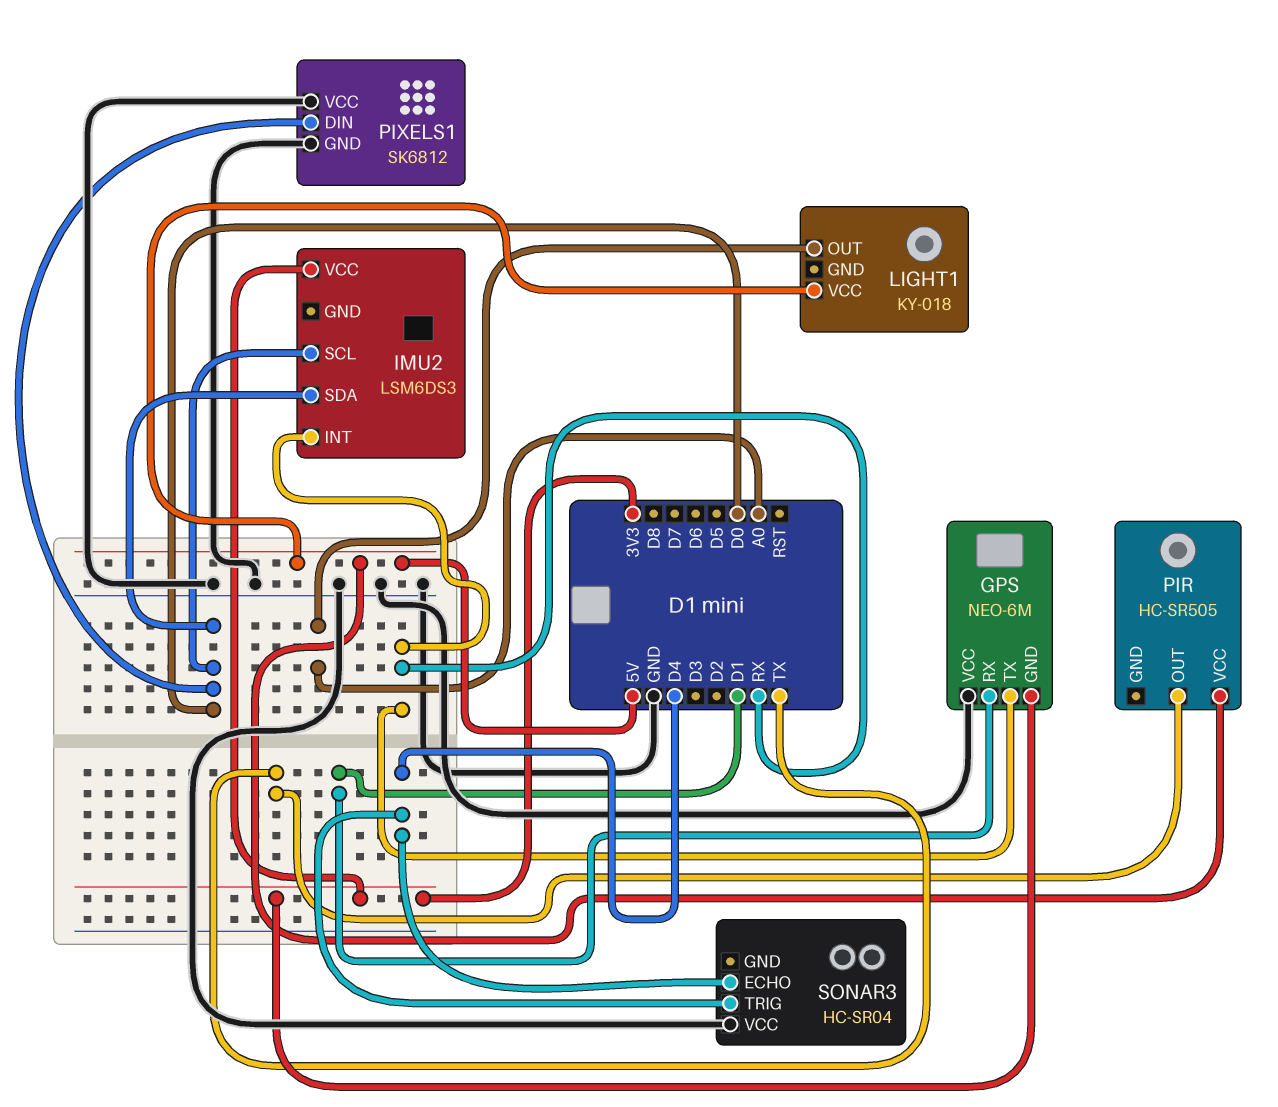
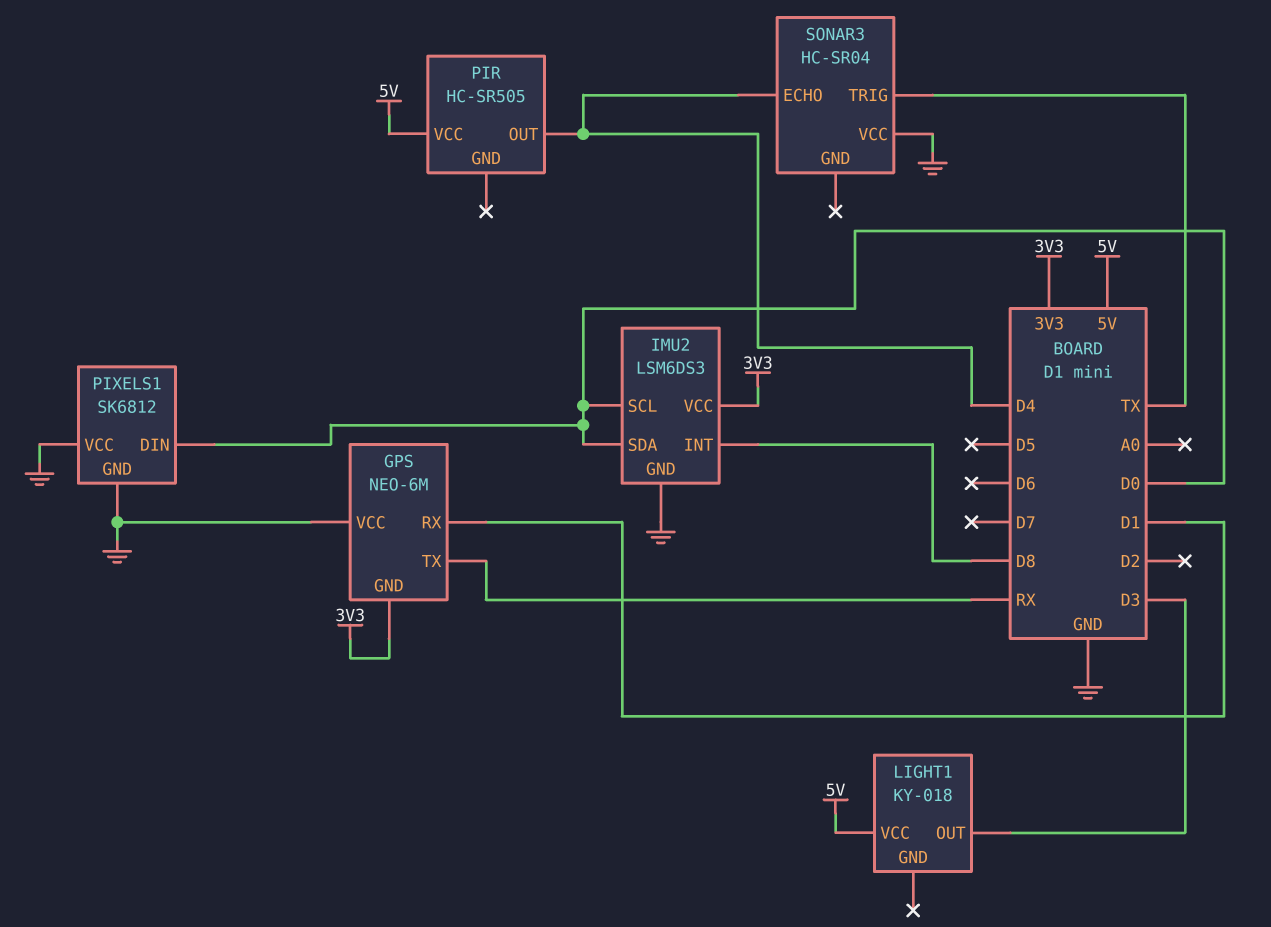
IMU2 pin GND: none -> GND
IMU2 pin INT: RX -> D8
LIGHT1 pin OUT: A0 -> D3
PIR pin OUT: TX -> D4
SONAR3 pin TRIG: D4 -> TX

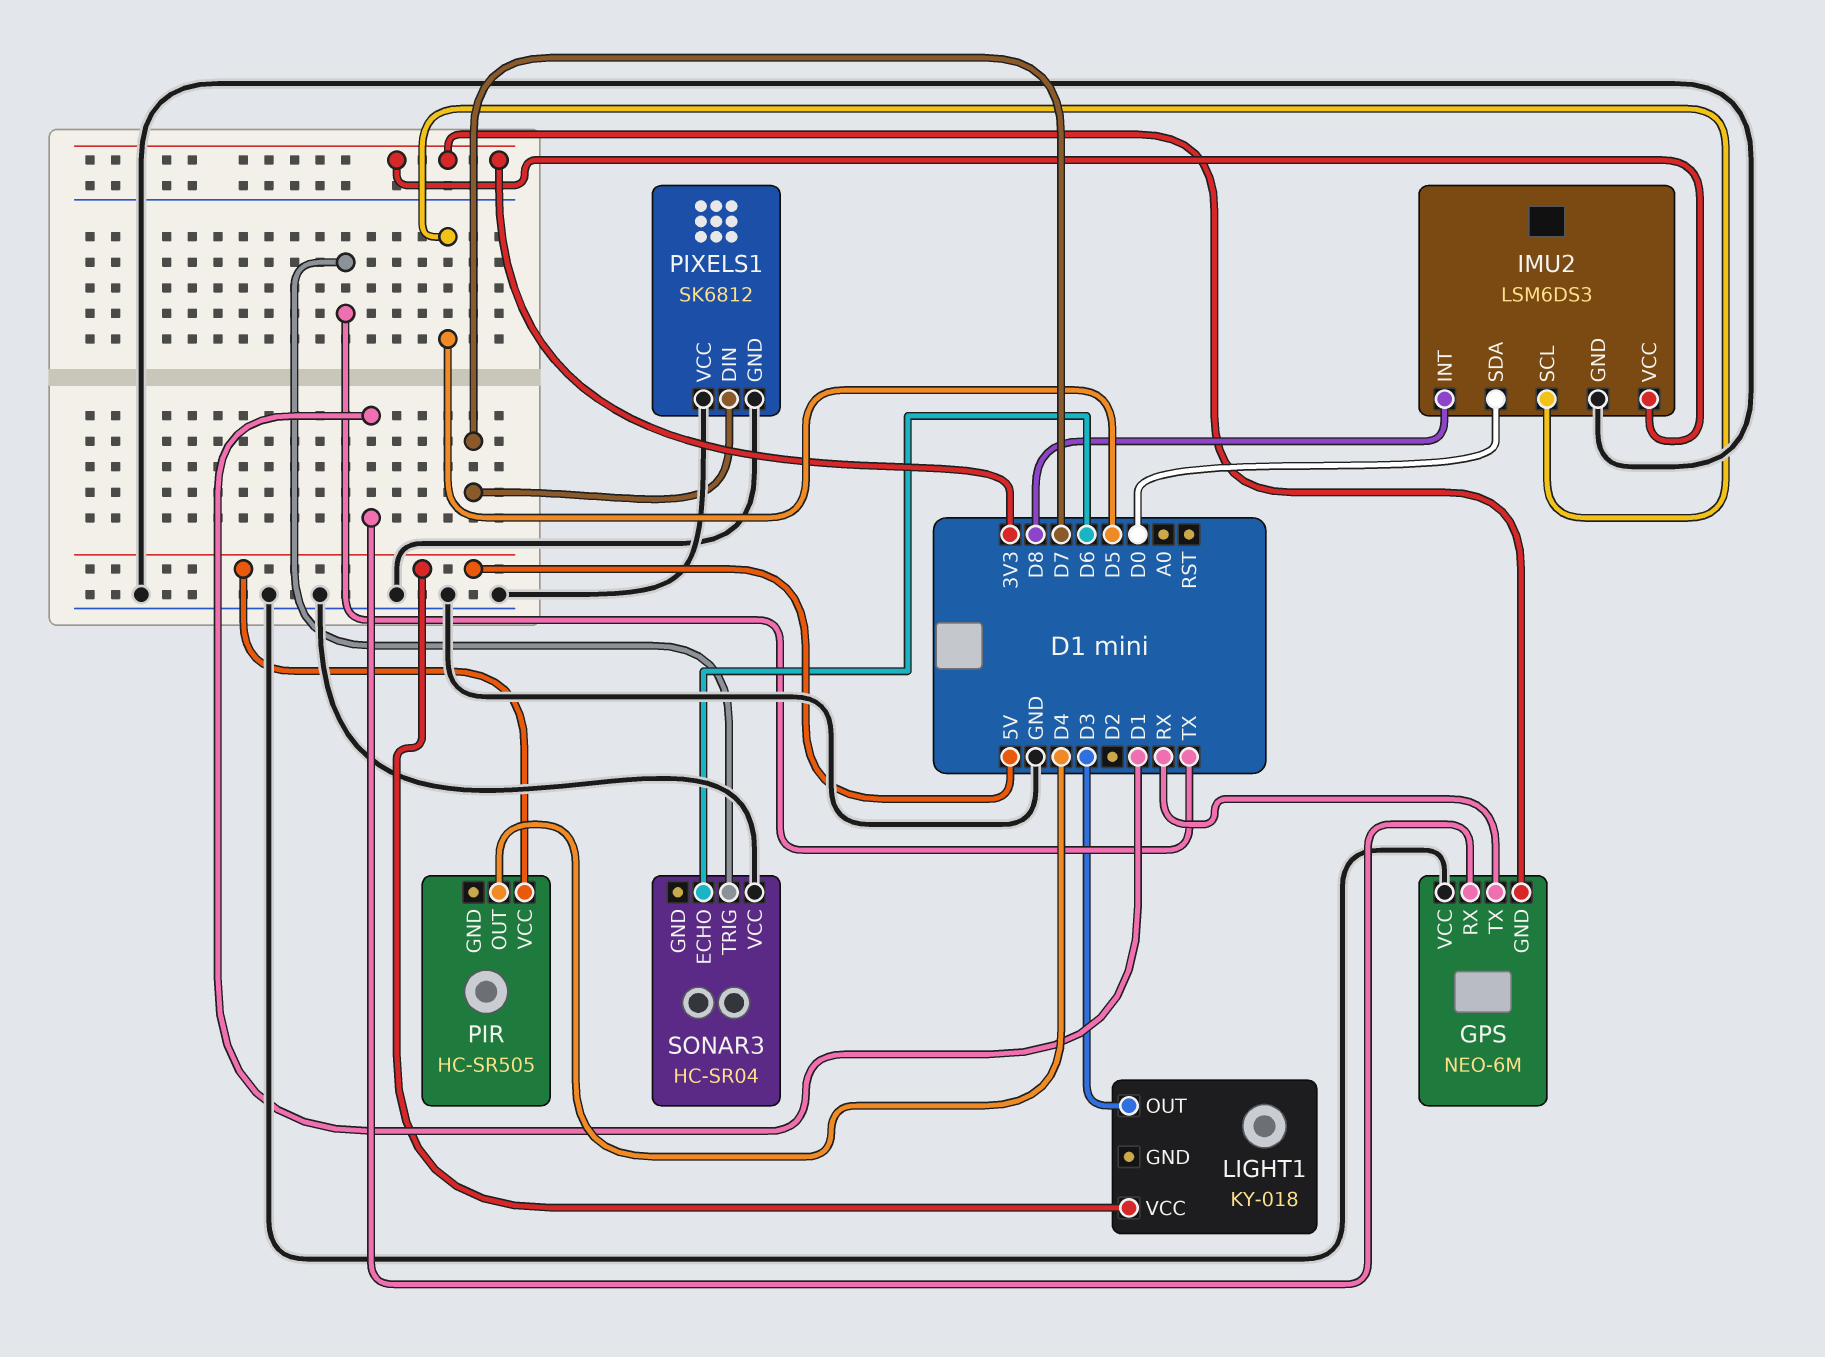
IMU2 pin SCL: D0 -> D5
PIXELS1 pin DIN: D0 -> D7
SONAR3 pin ECHO: D4 -> D6

